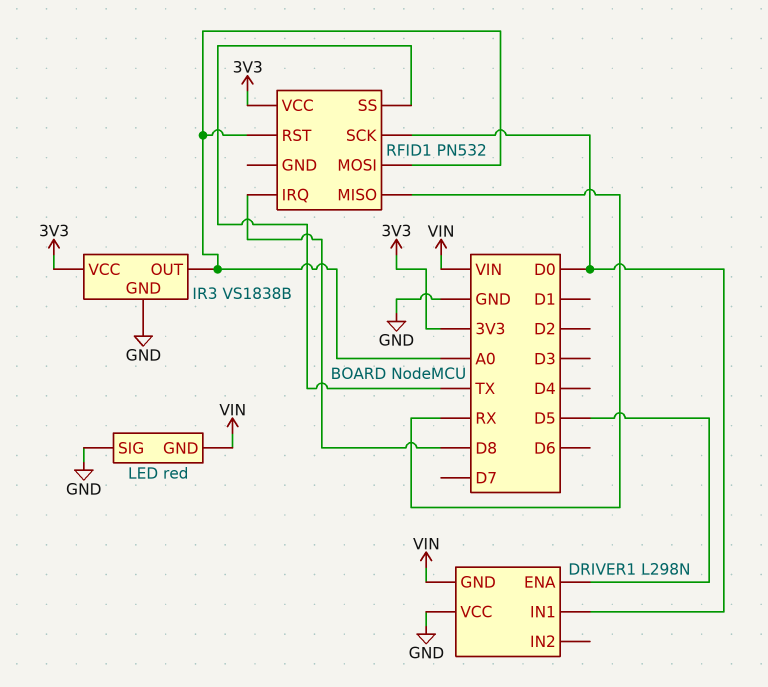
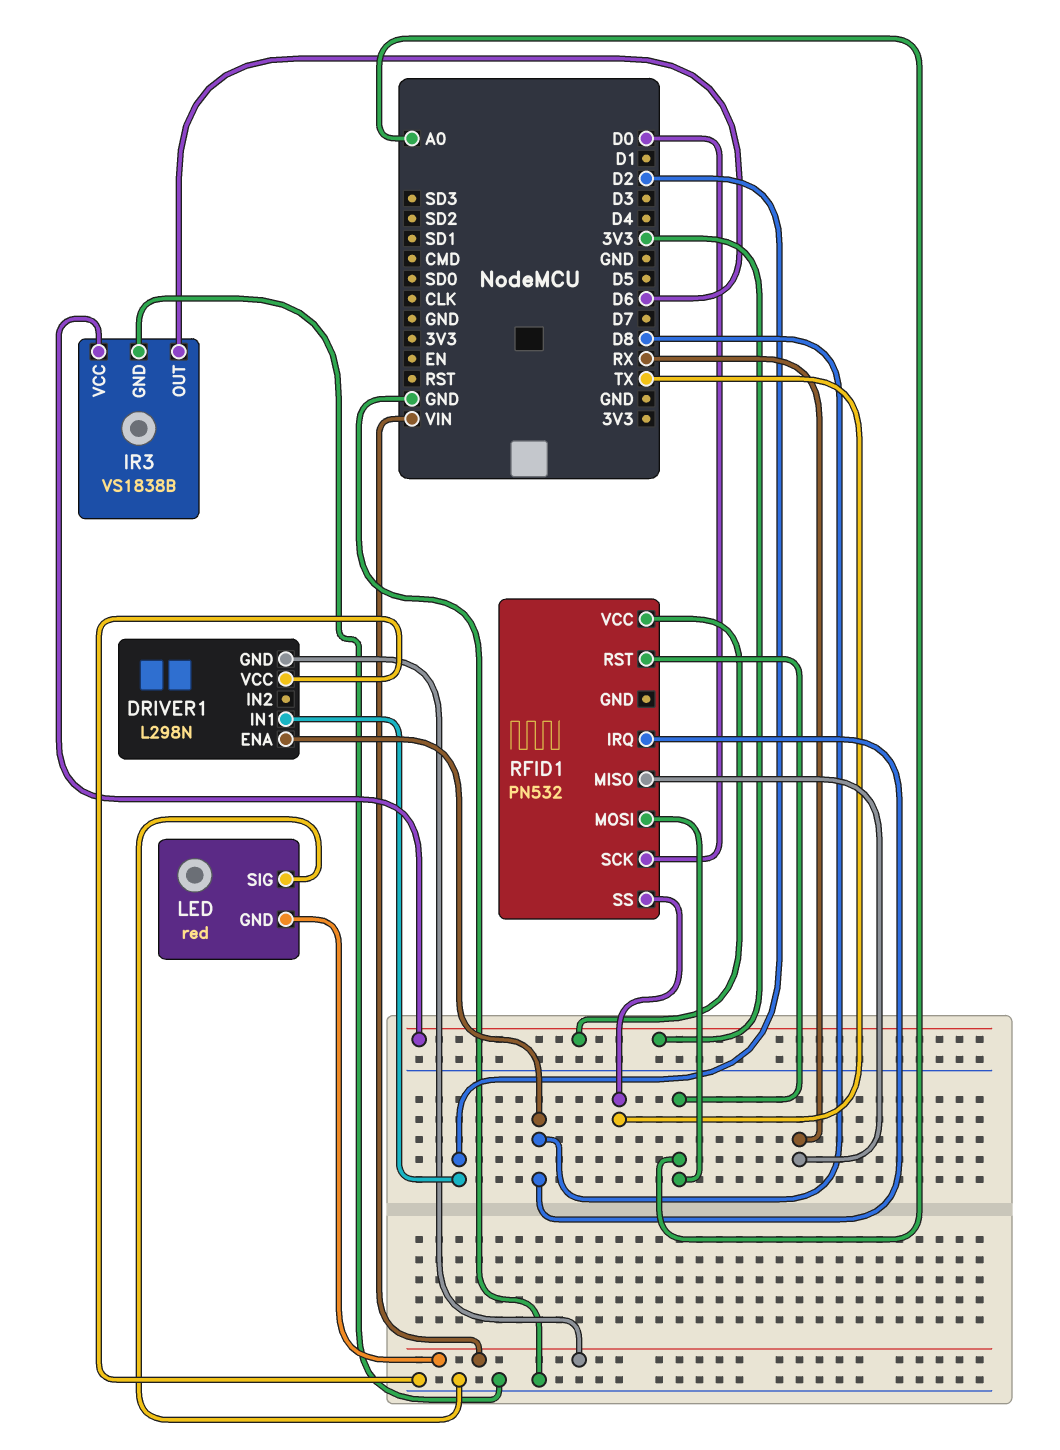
DRIVER1 pin ENA: D5 -> D8
DRIVER1 pin IN1: D0 -> D2
IR3 pin OUT: A0 -> D6

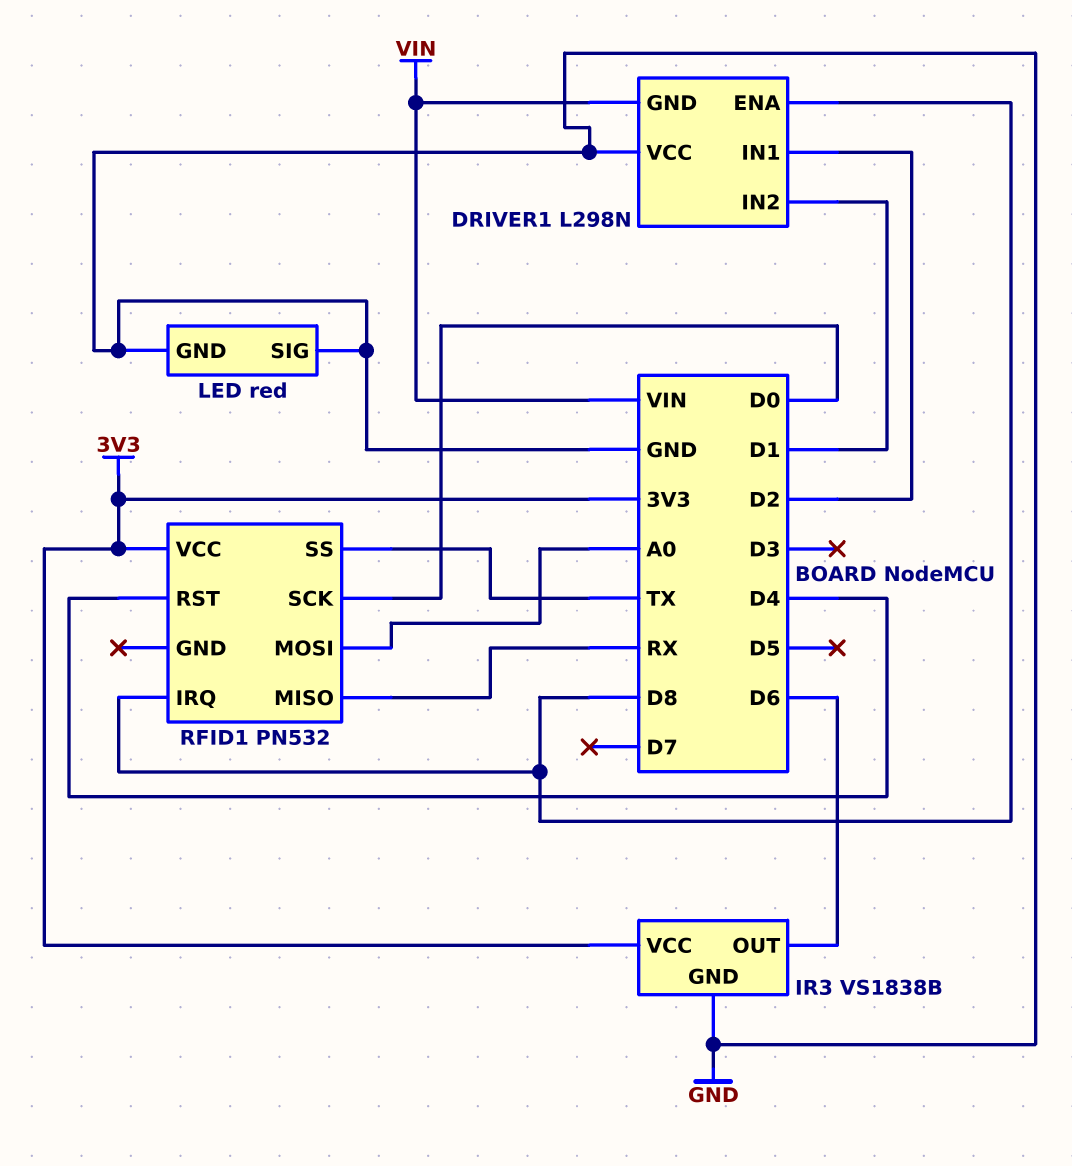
DRIVER1 pin IN2: none -> D1
LED pin GND: VIN -> GND
RFID1 pin RST: A0 -> D4

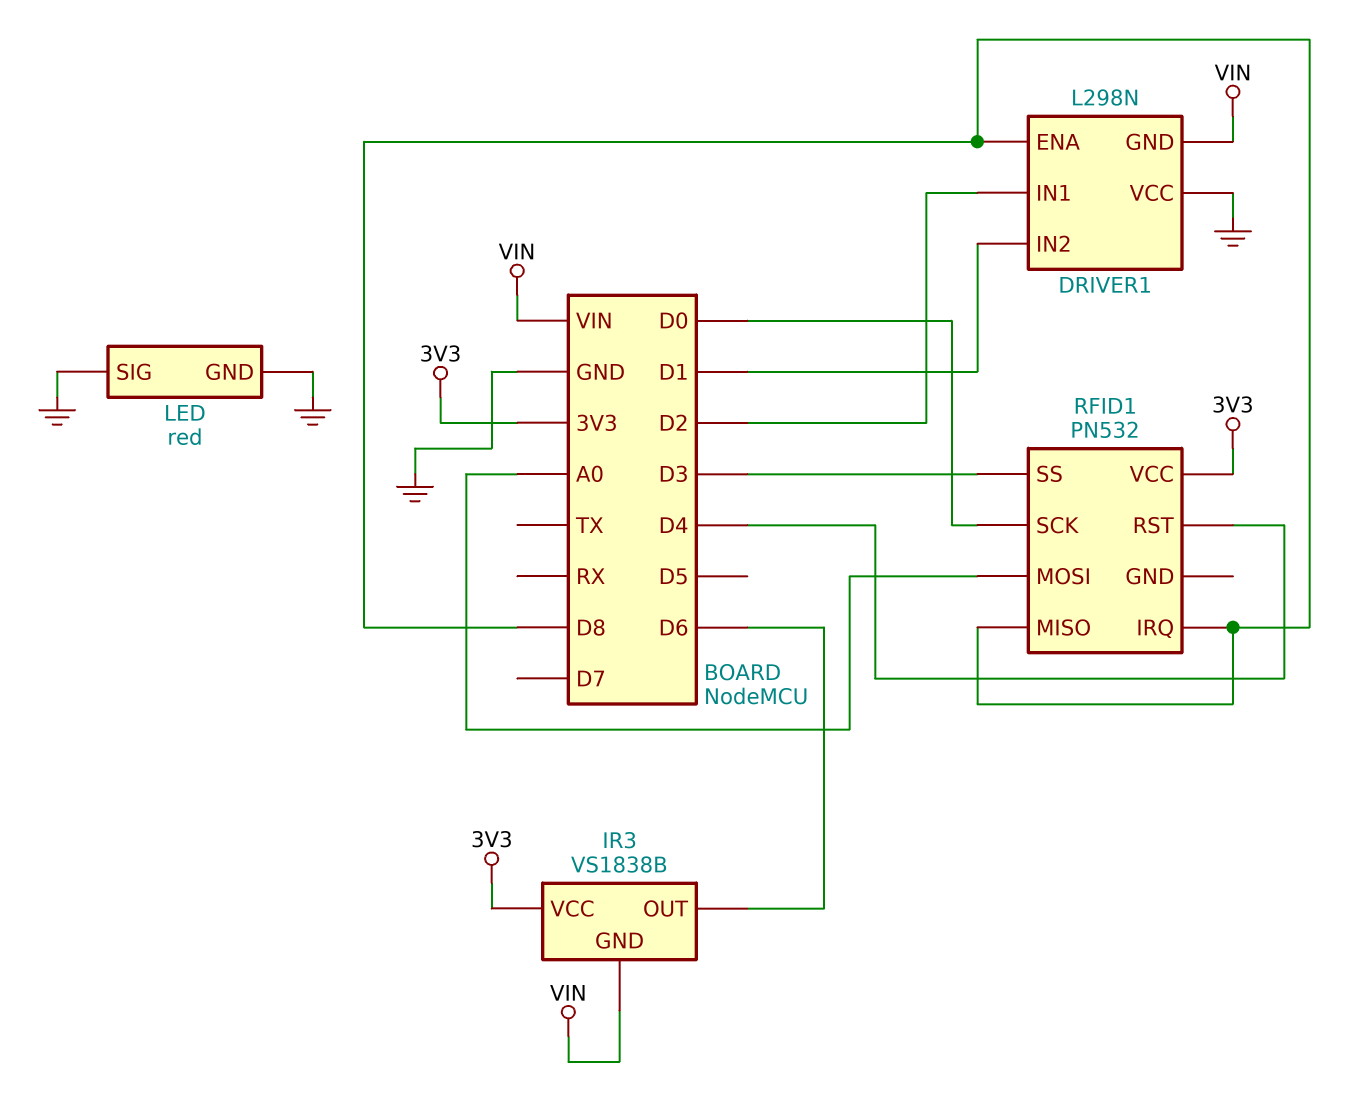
IR3 pin GND: GND -> VIN
RFID1 pin MISO: RX -> D8
RFID1 pin SS: TX -> D3

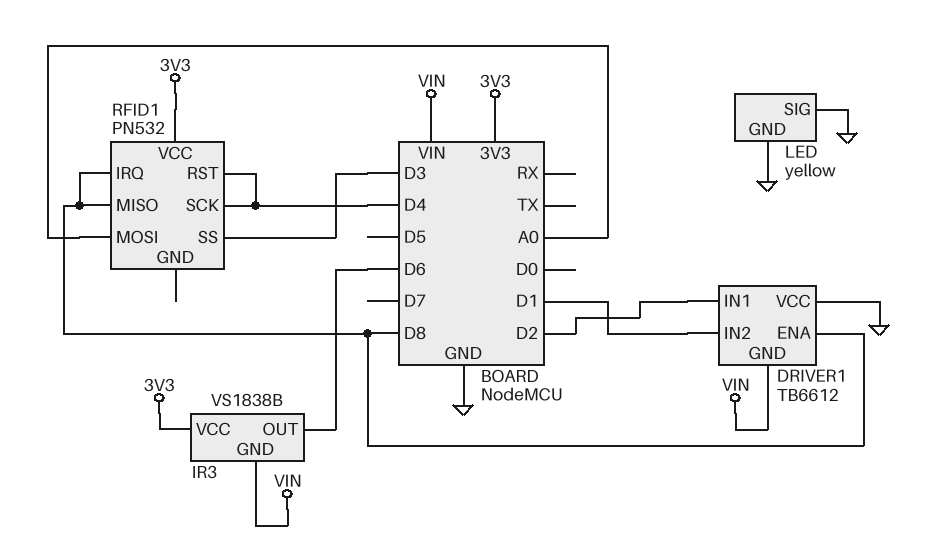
DRIVER1: L298N -> TB6612
LED: red -> yellow
RFID1 pin SCK: D0 -> D4

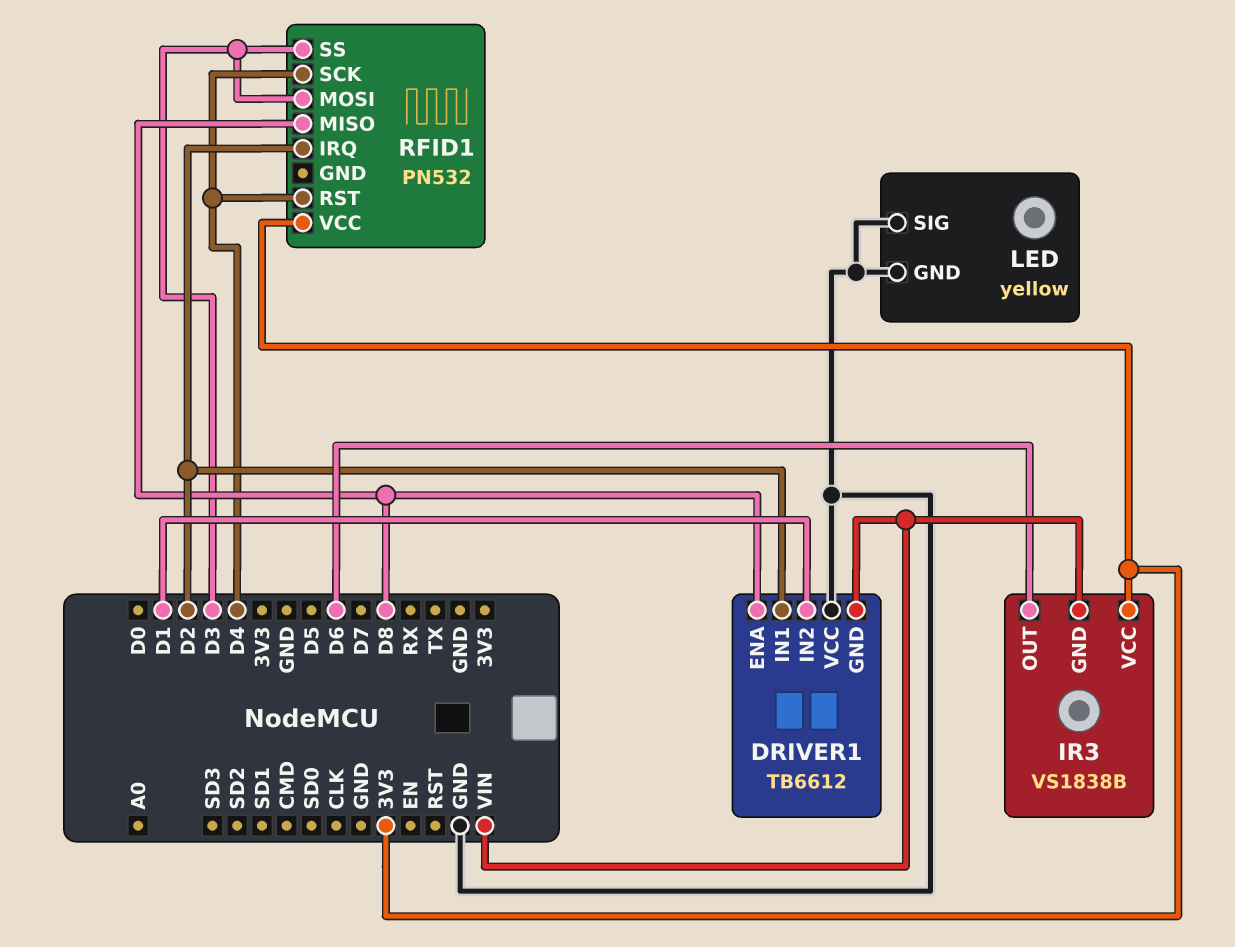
RFID1 pin IRQ: D8 -> D2
RFID1 pin MOSI: A0 -> D3

